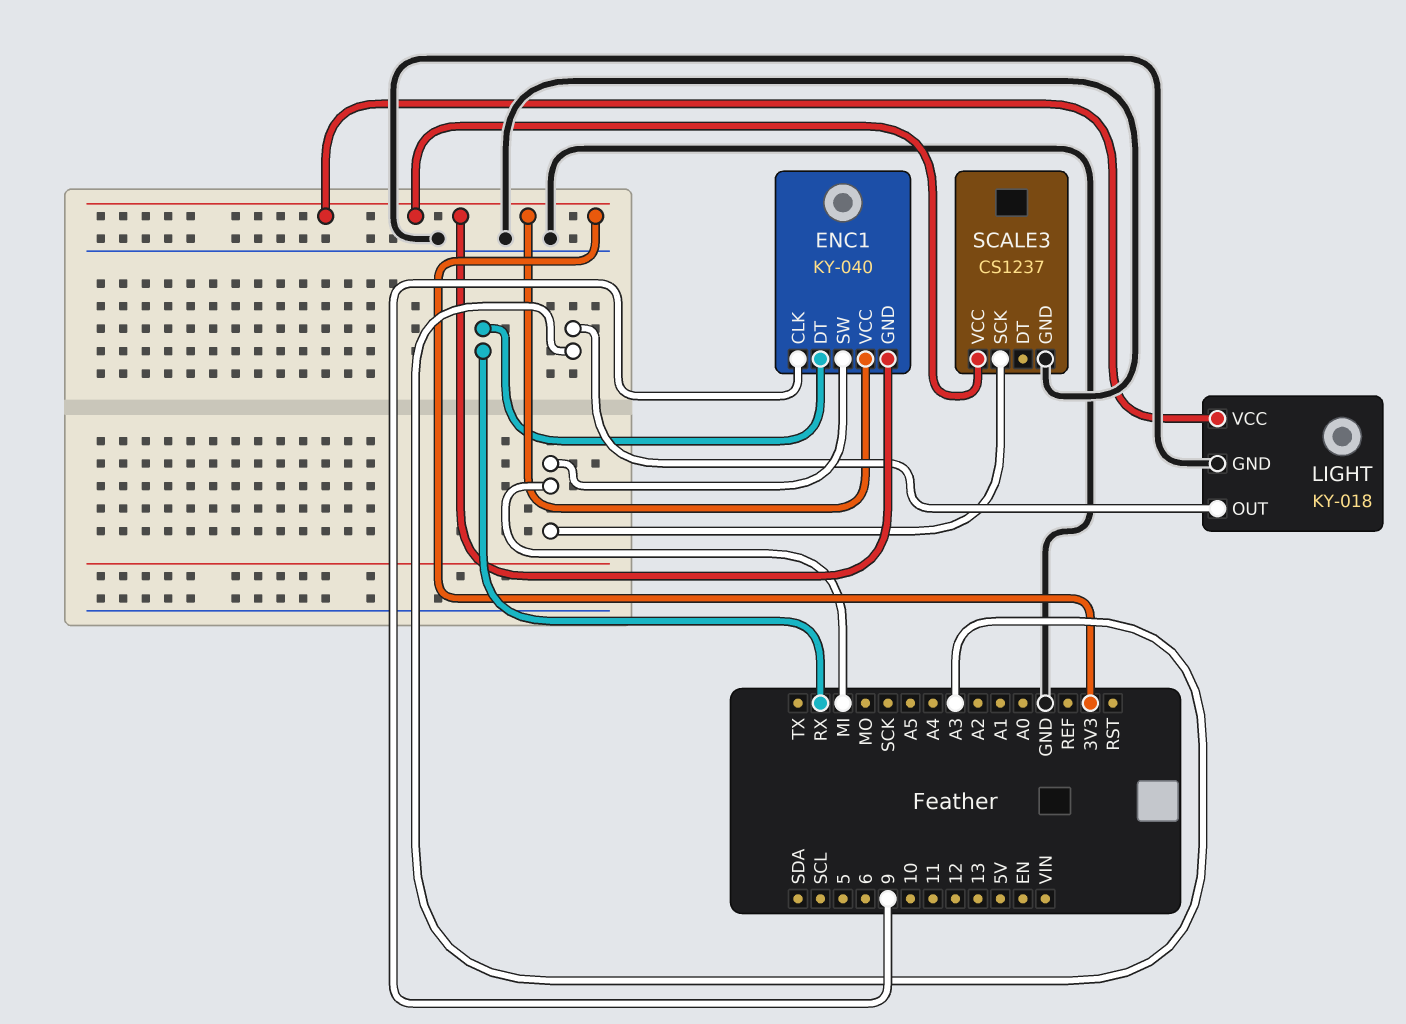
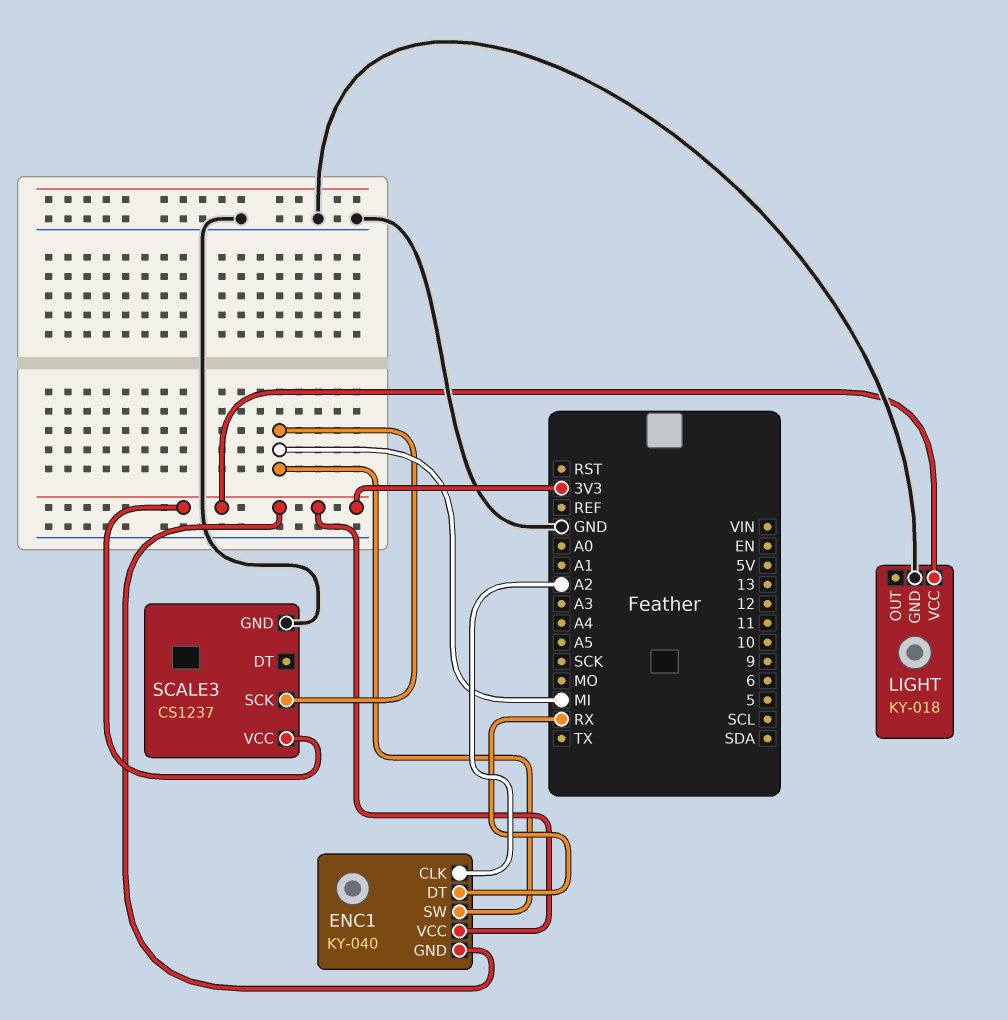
ENC1 pin CLK: 9 -> A2
LIGHT pin OUT: A3 -> none

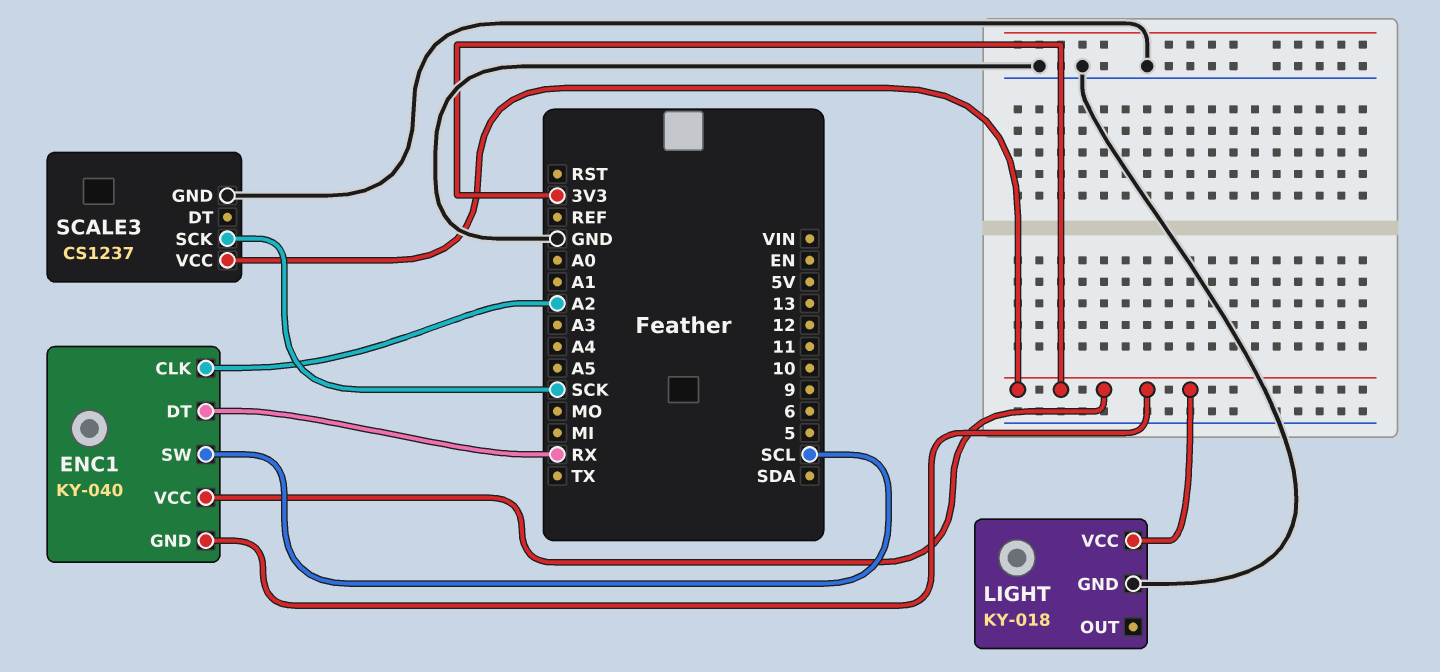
ENC1 pin SW: MI -> SCL
SCALE3 pin SCK: MI -> SCK

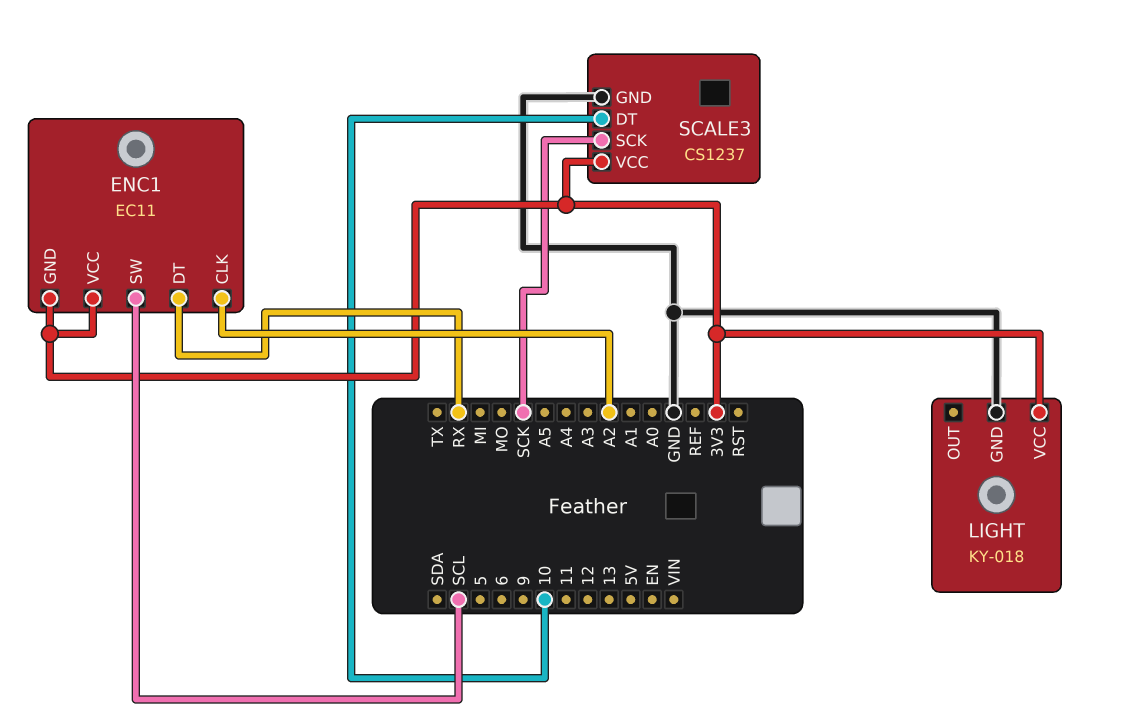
ENC1: KY-040 -> EC11
SCALE3 pin DT: none -> 10

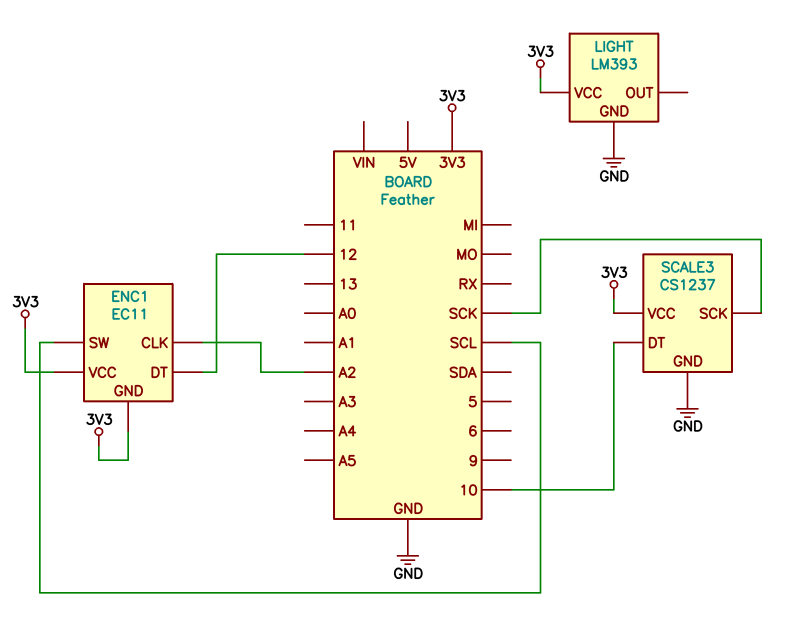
ENC1 pin DT: RX -> 12
LIGHT: KY-018 -> LM393

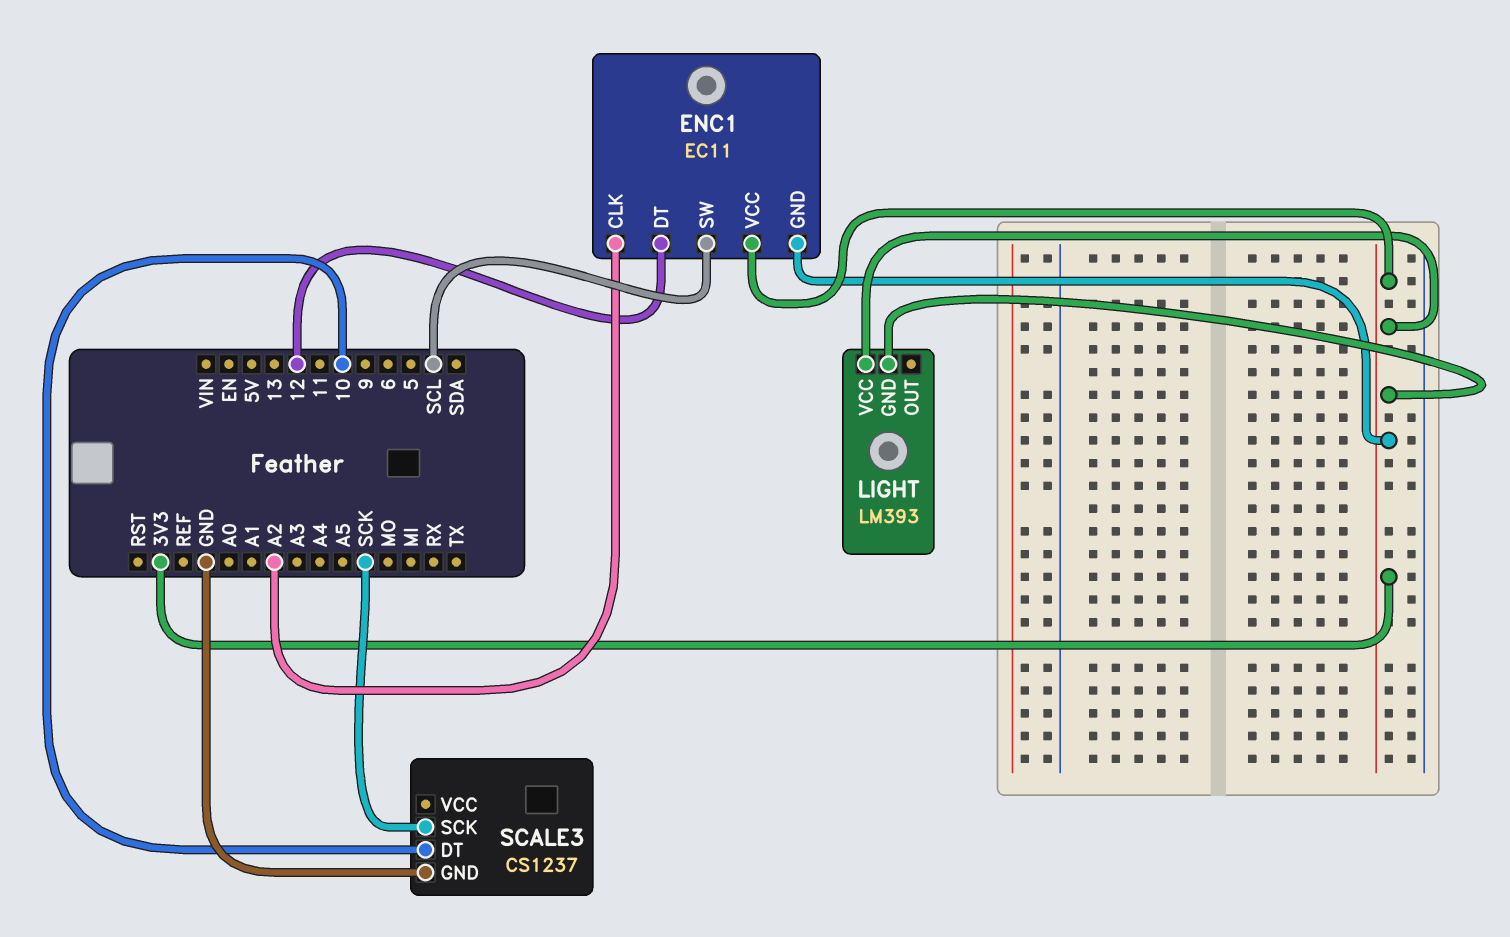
LIGHT pin GND: GND -> 3V3
SCALE3 pin VCC: 3V3 -> none

